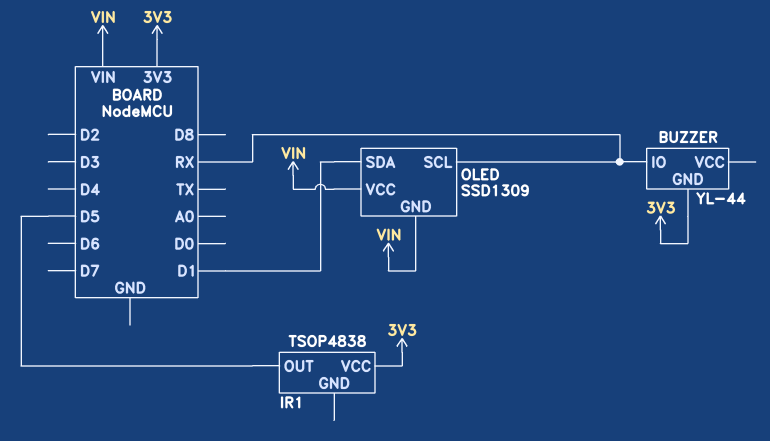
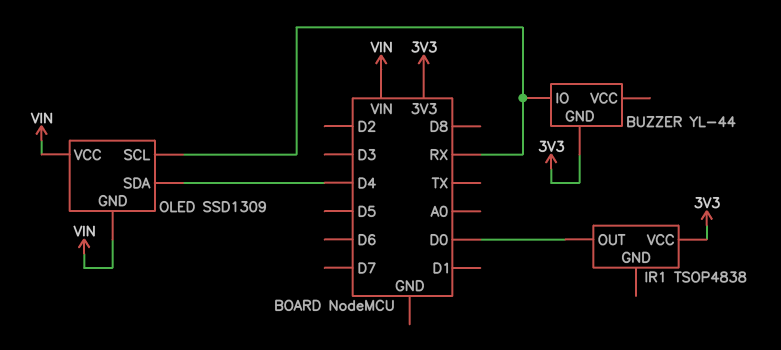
IR1 pin OUT: D5 -> D0
OLED pin SDA: D1 -> D4

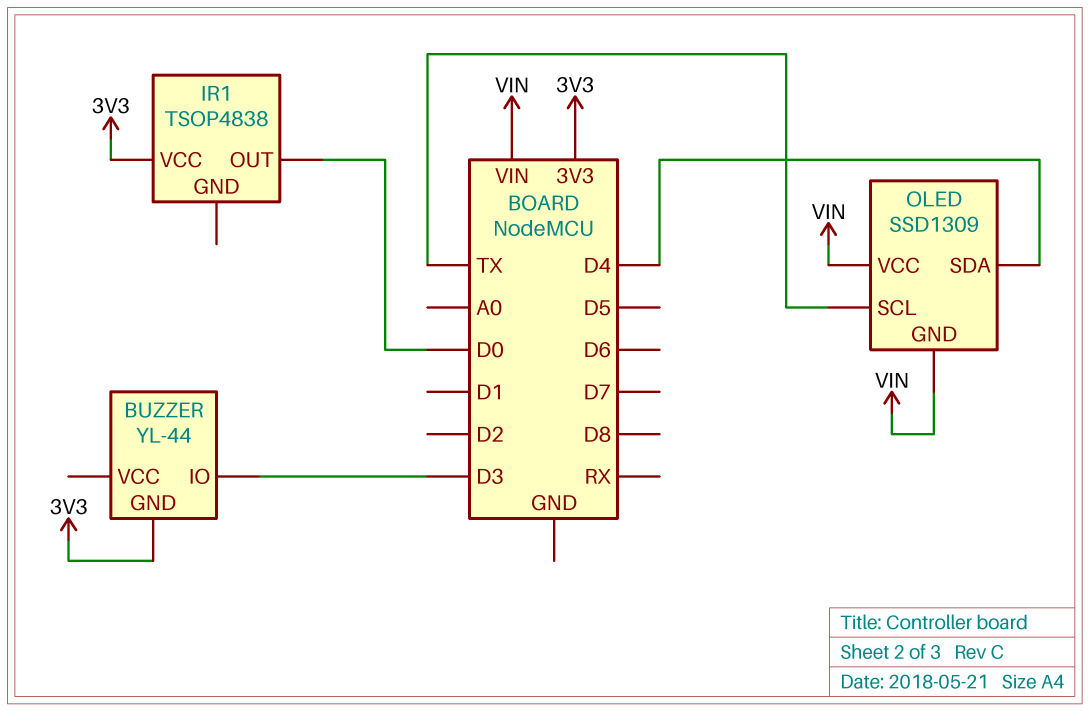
BUZZER pin IO: RX -> D3
OLED pin SCL: RX -> TX

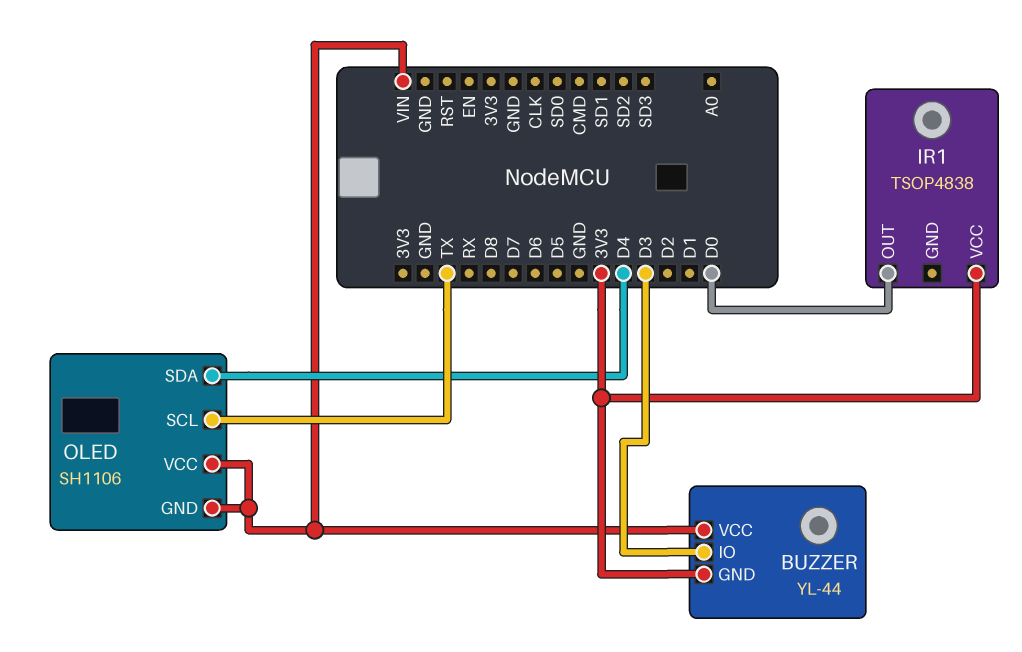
BUZZER pin VCC: none -> VIN
OLED: SSD1309 -> SH1106

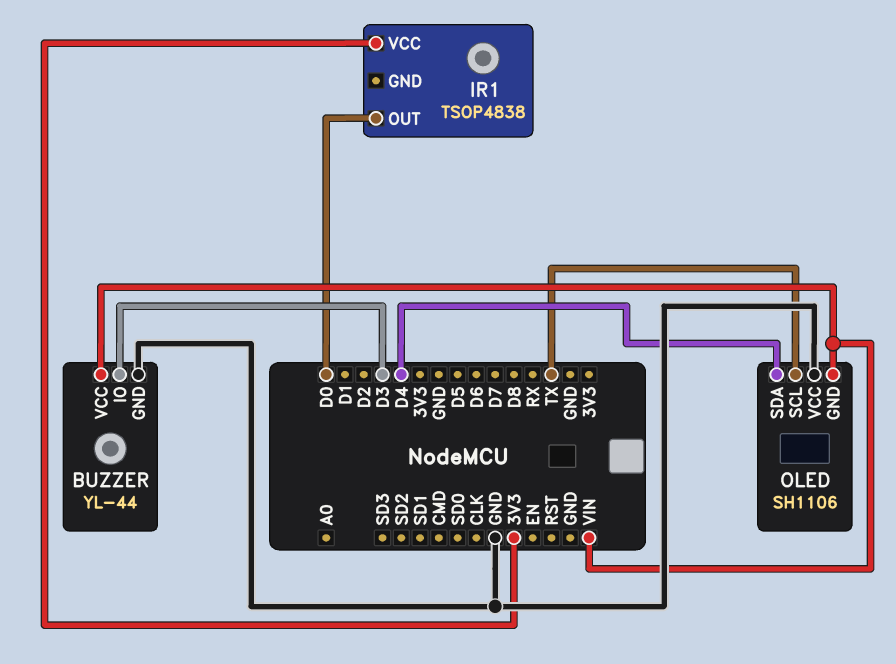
BUZZER pin GND: 3V3 -> GND
OLED pin VCC: VIN -> GND

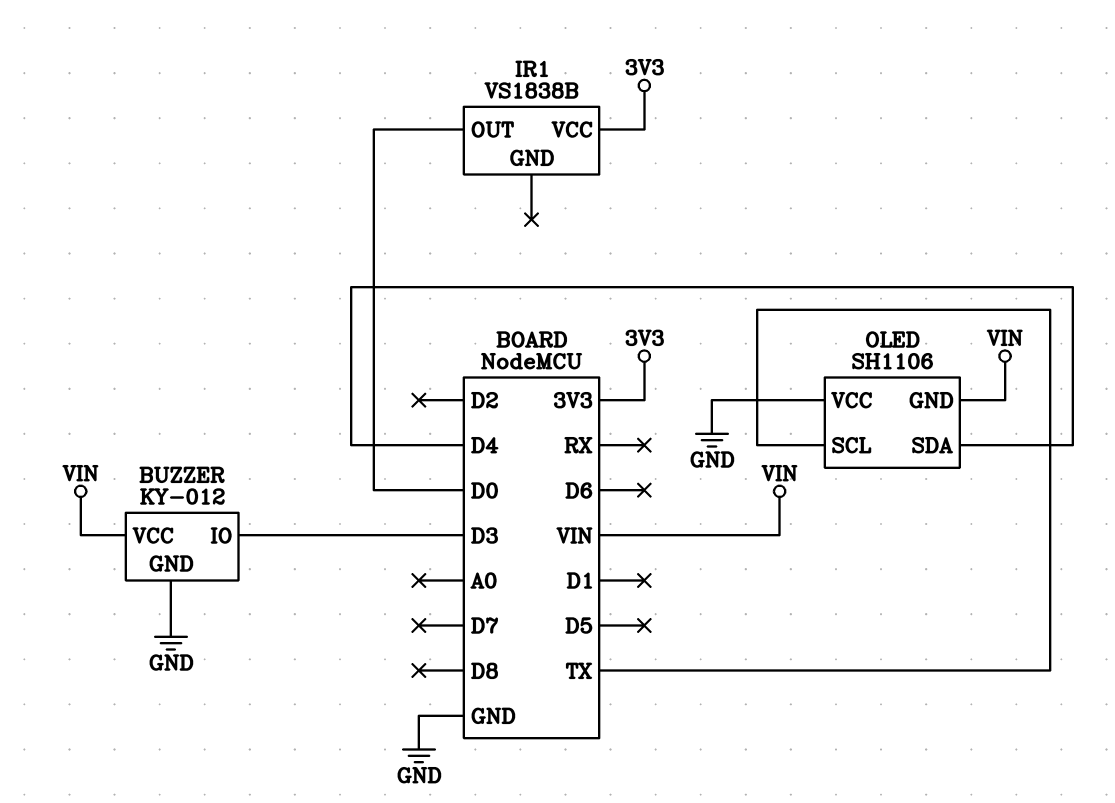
BUZZER: YL-44 -> KY-012
IR1: TSOP4838 -> VS1838B

